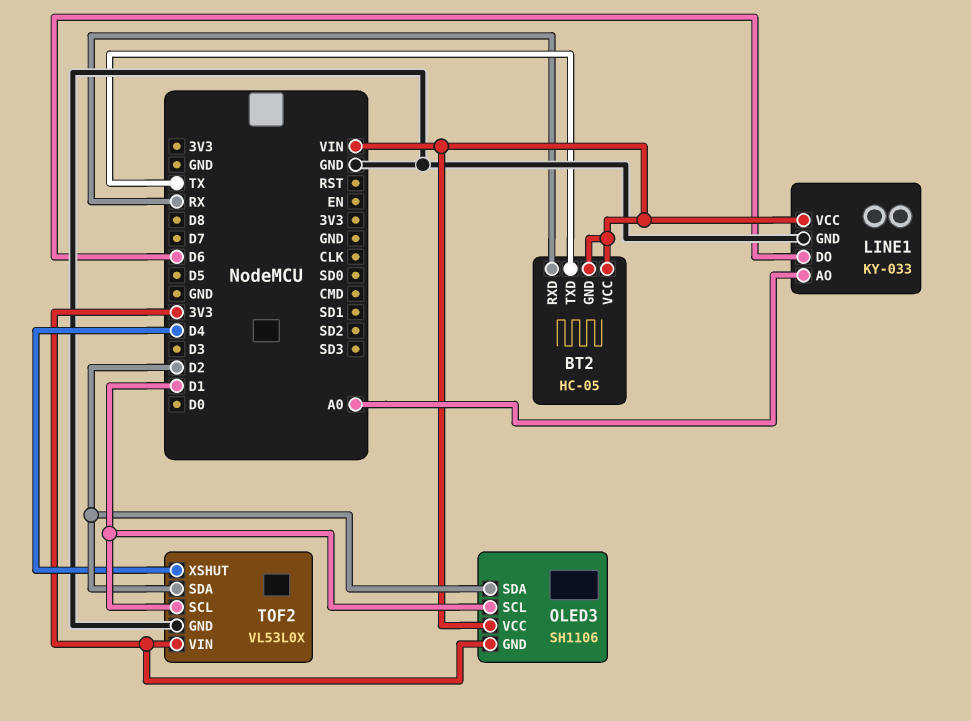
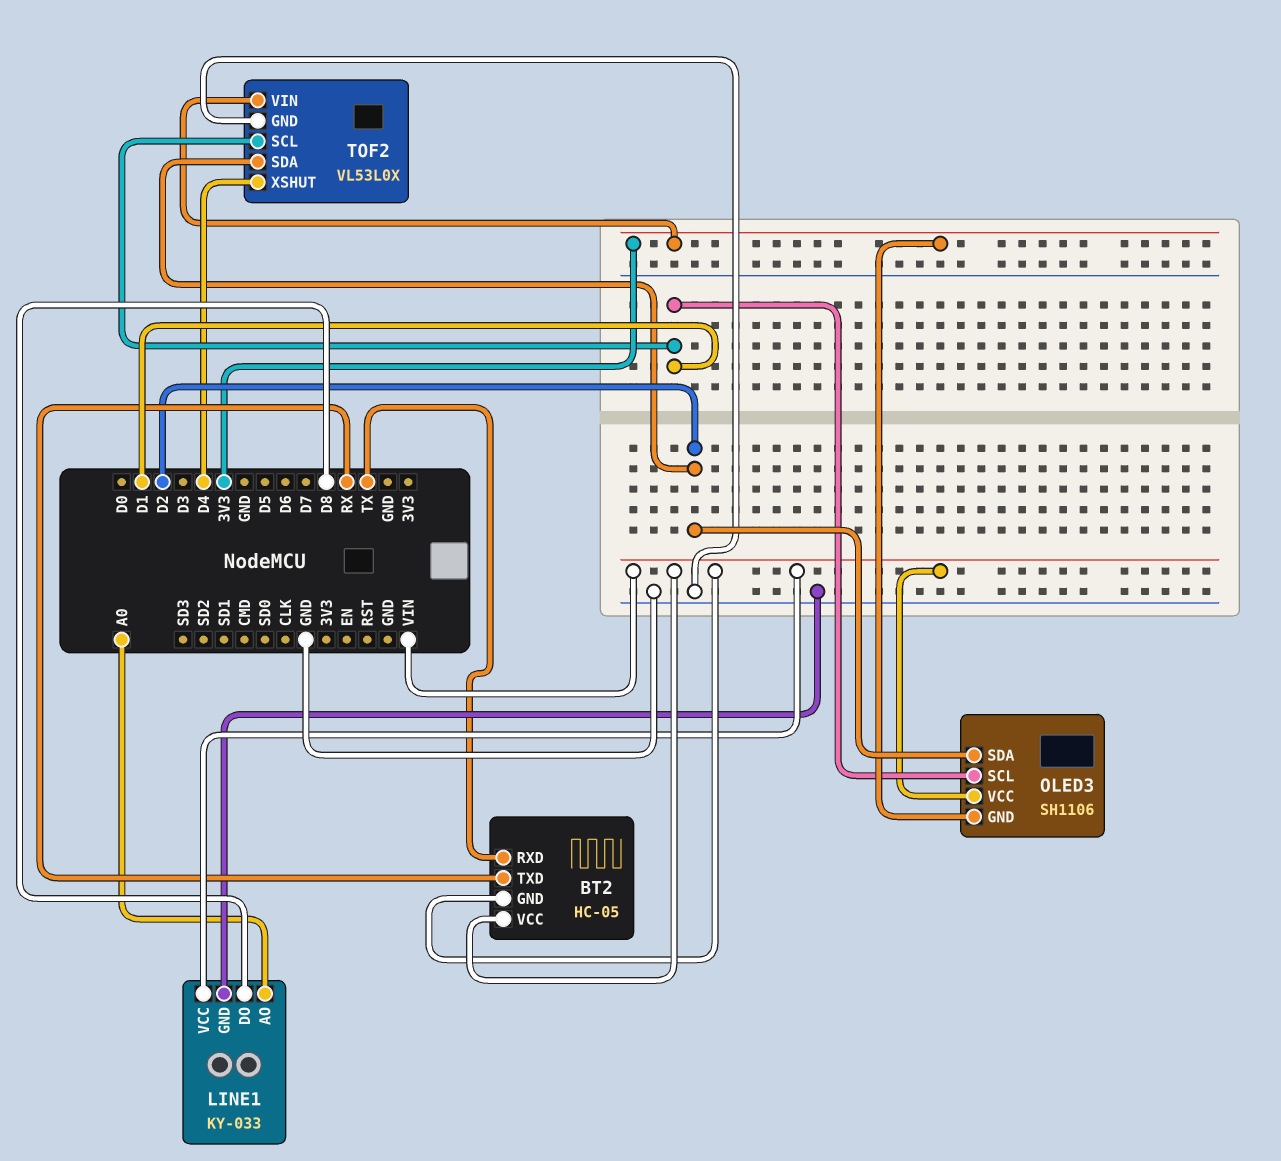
BT2 pin RXD: RX -> TX
BT2 pin TXD: TX -> RX
LINE1 pin DO: D6 -> D8

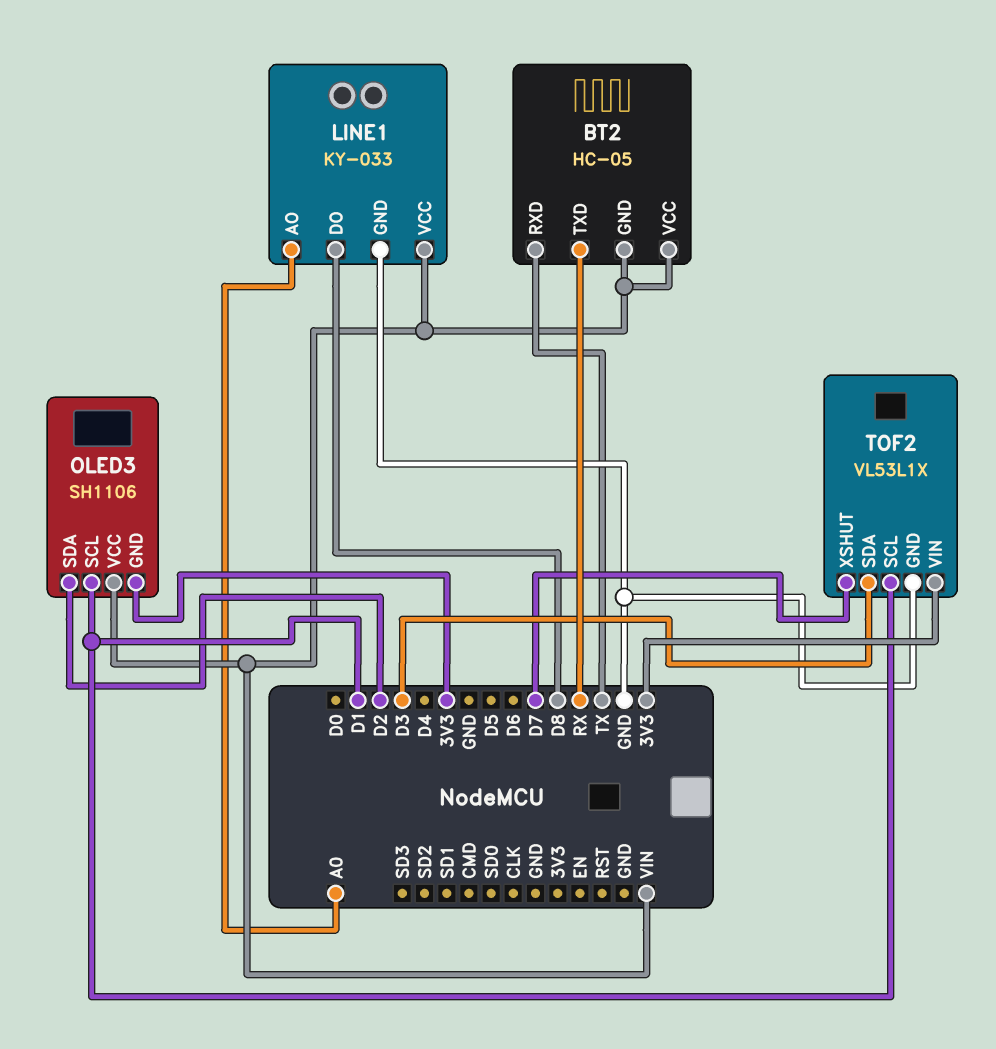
TOF2: VL53L0X -> VL53L1X
TOF2 pin SDA: D2 -> D3
TOF2 pin XSHUT: D4 -> D7

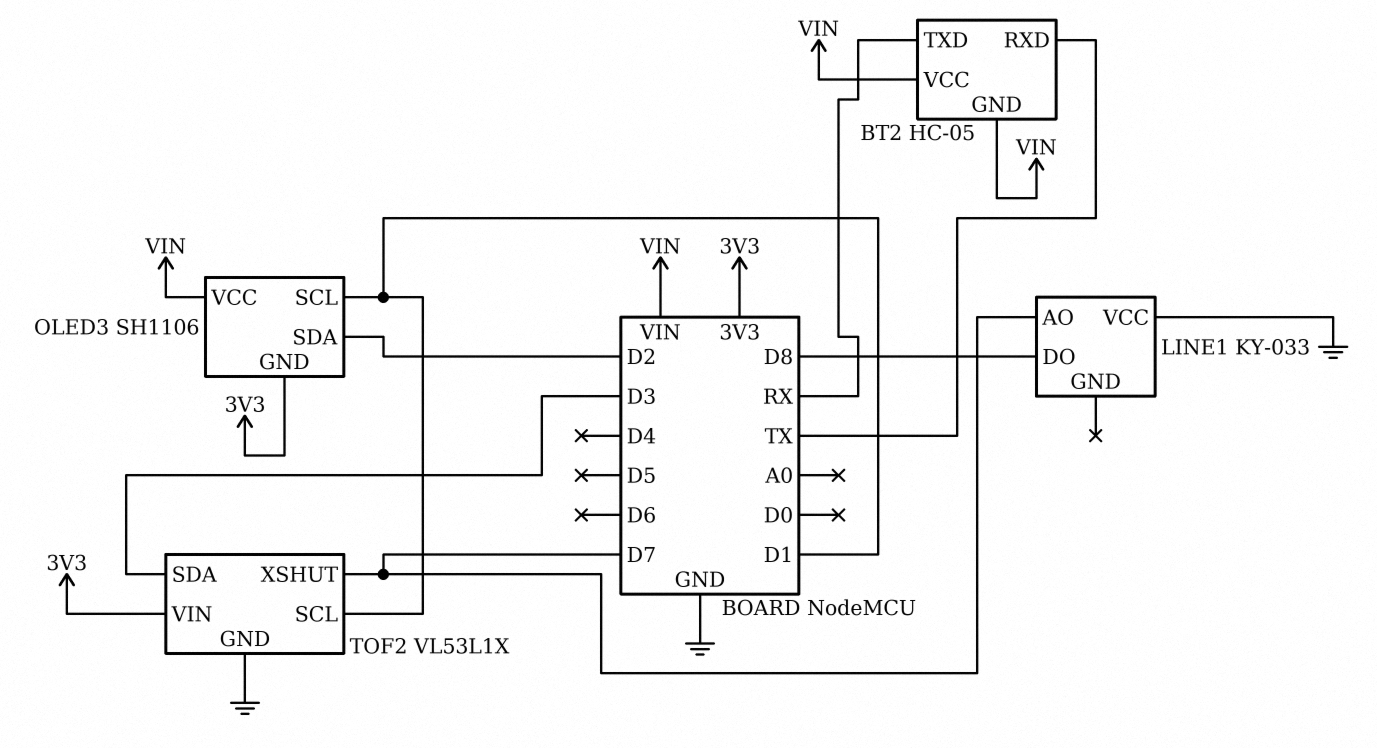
LINE1 pin AO: A0 -> D7
LINE1 pin GND: GND -> none
LINE1 pin VCC: VIN -> GND

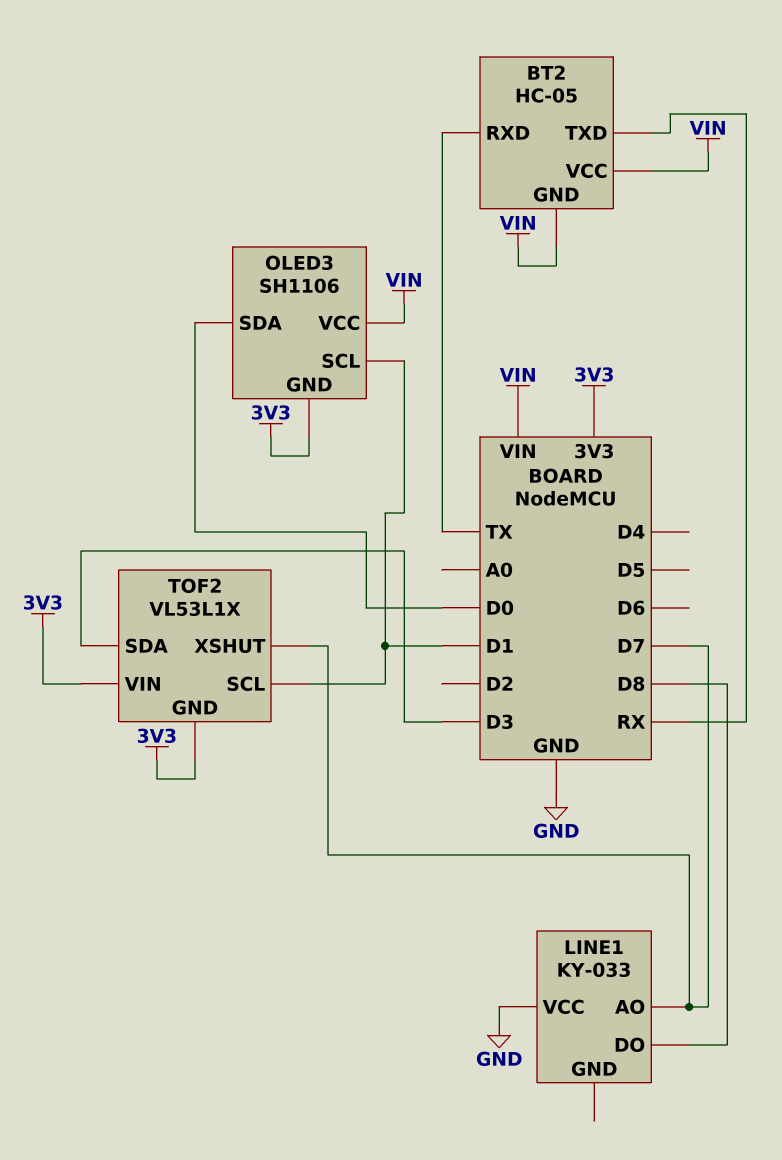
OLED3 pin SDA: D2 -> D0
TOF2 pin GND: GND -> 3V3

